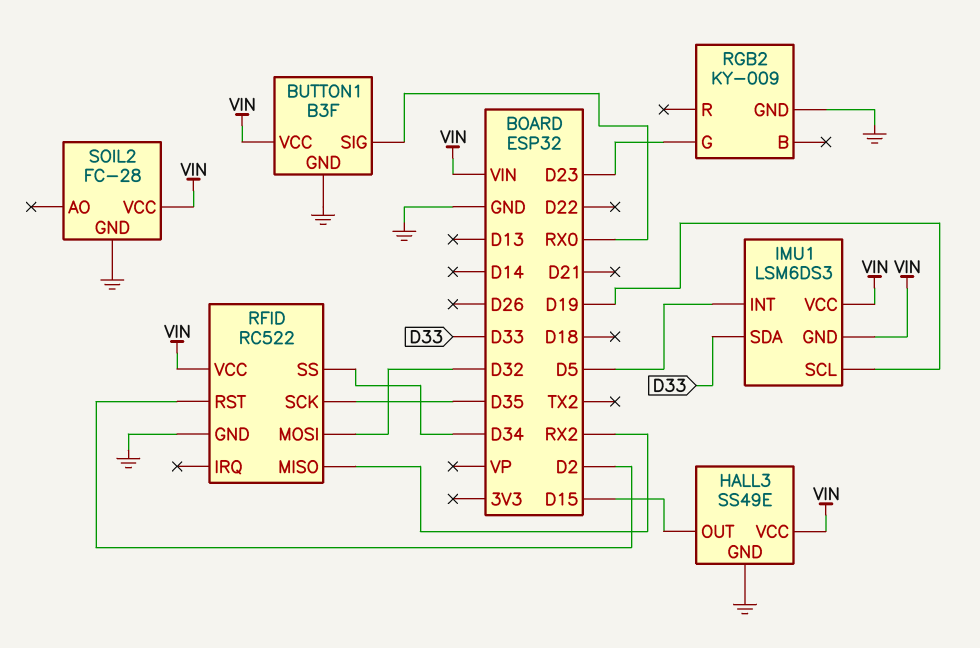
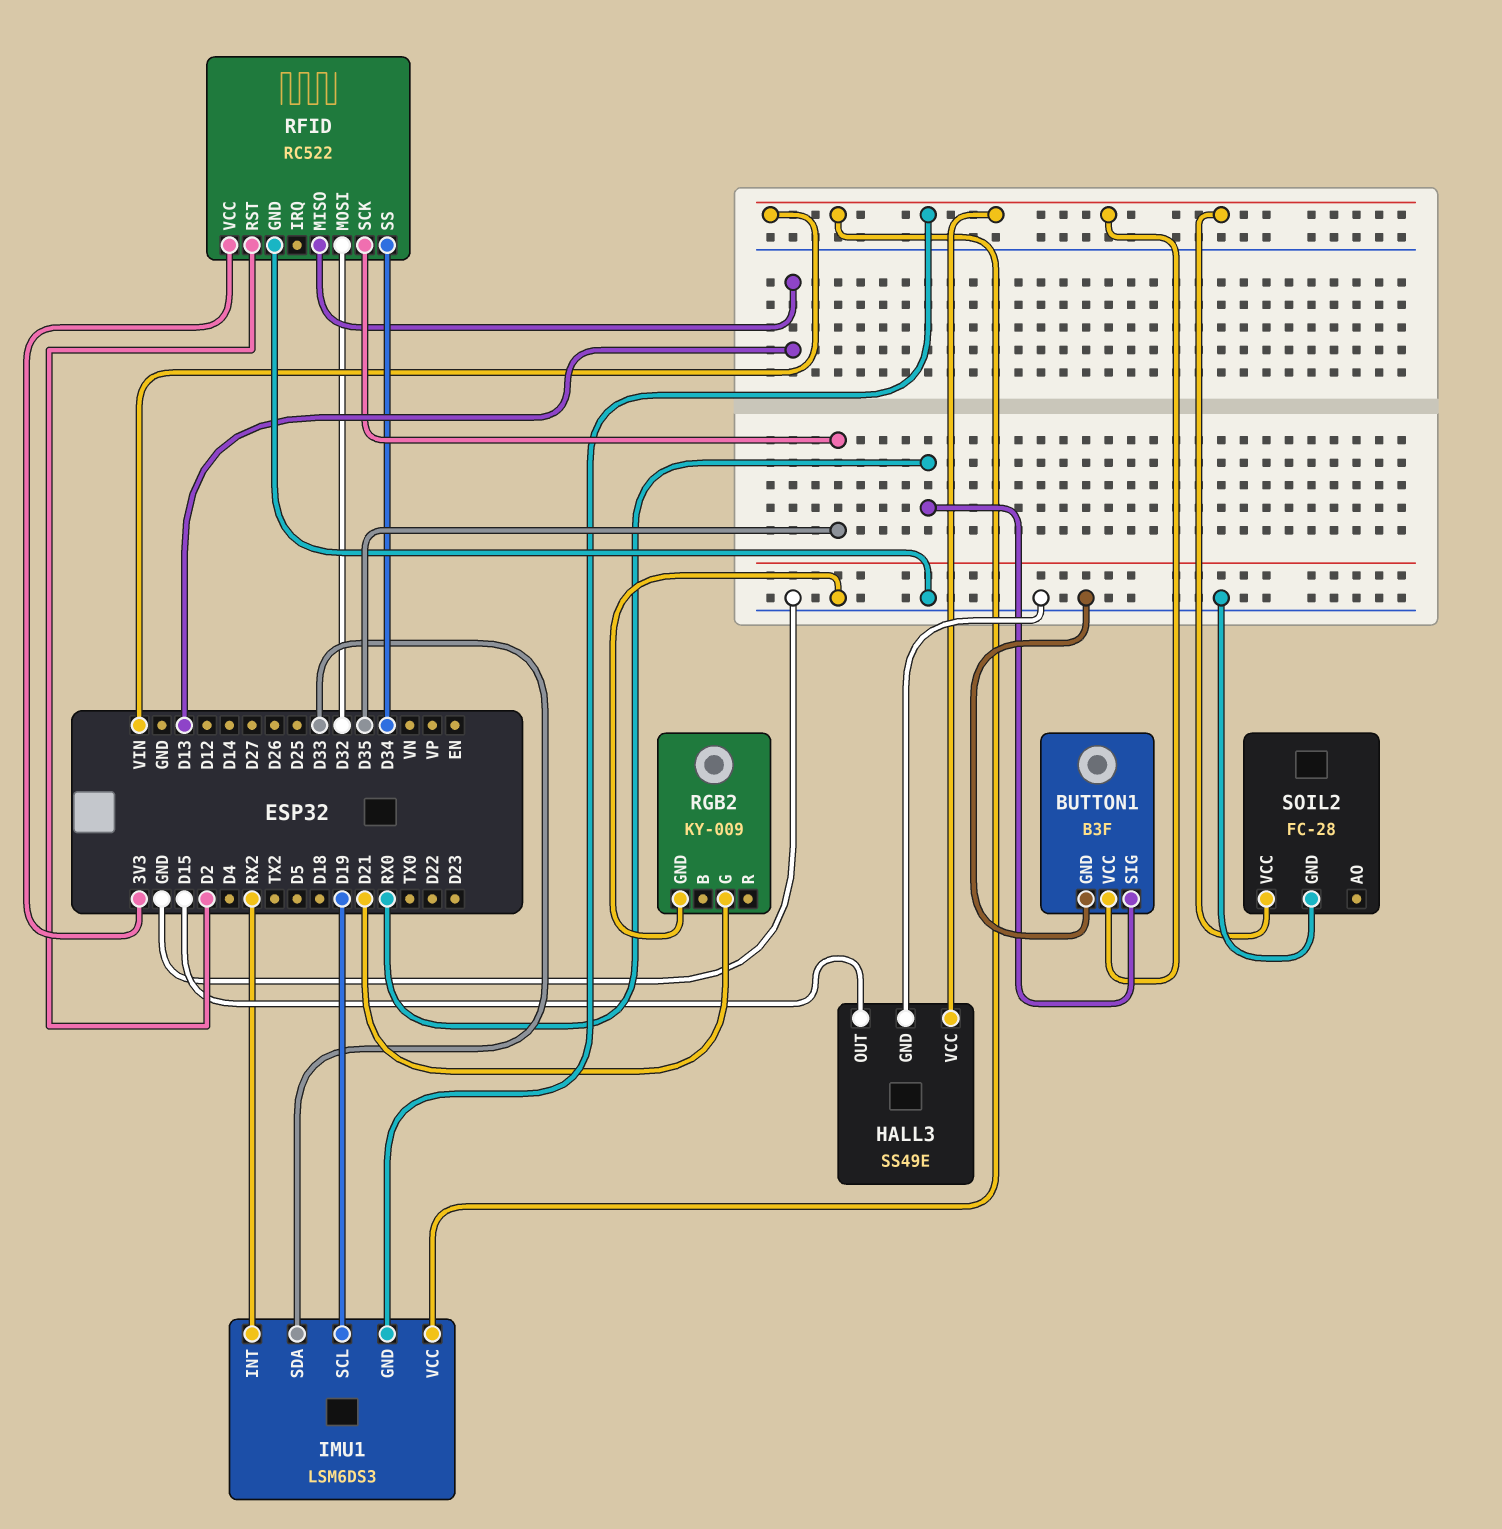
IMU1 pin INT: D5 -> RX2
RFID pin MISO: RX2 -> D13
RFID pin VCC: VIN -> 3V3
RGB2 pin G: D23 -> D21

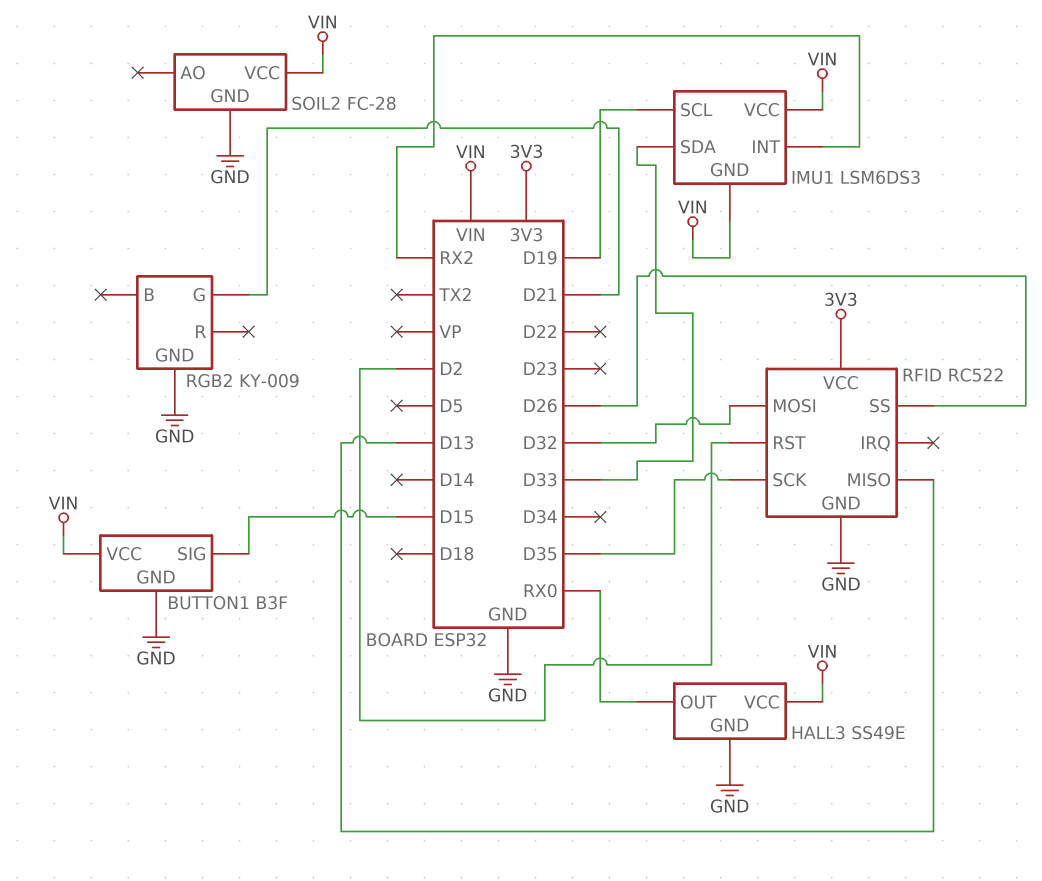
BUTTON1 pin SIG: RX0 -> D15
HALL3 pin OUT: D15 -> RX0
RFID pin SS: D34 -> D26

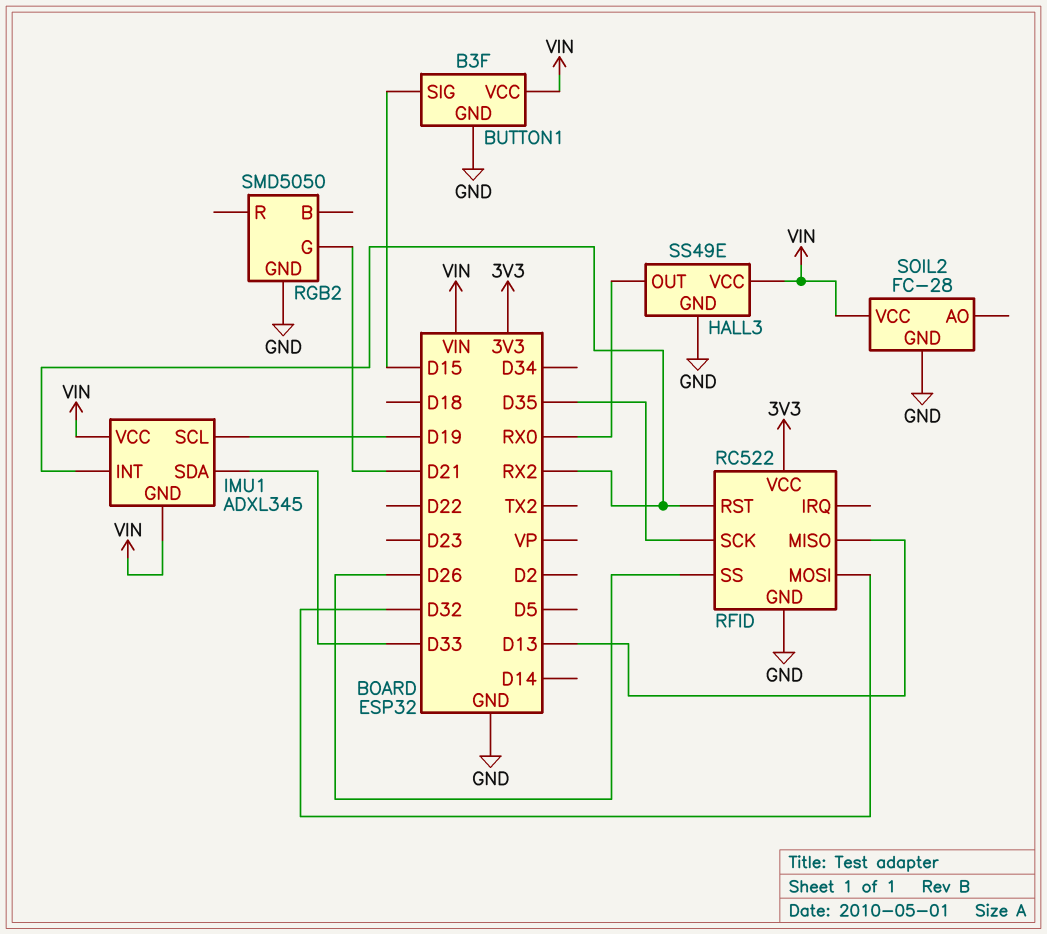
IMU1: LSM6DS3 -> ADXL345
RFID pin RST: D2 -> RX2
RGB2: KY-009 -> SMD5050

